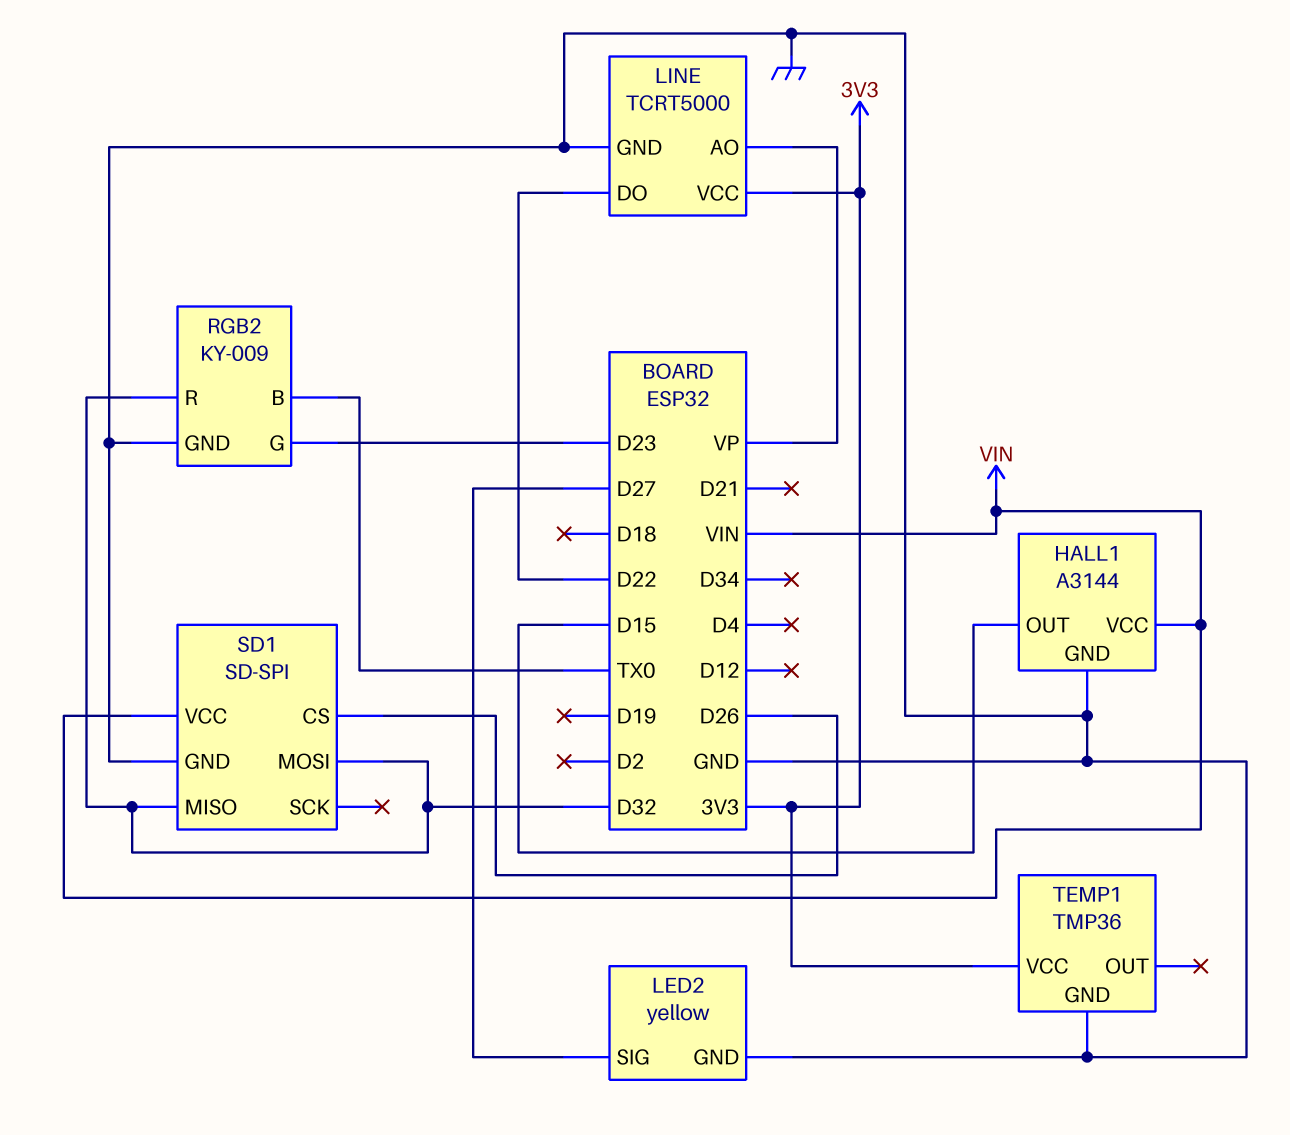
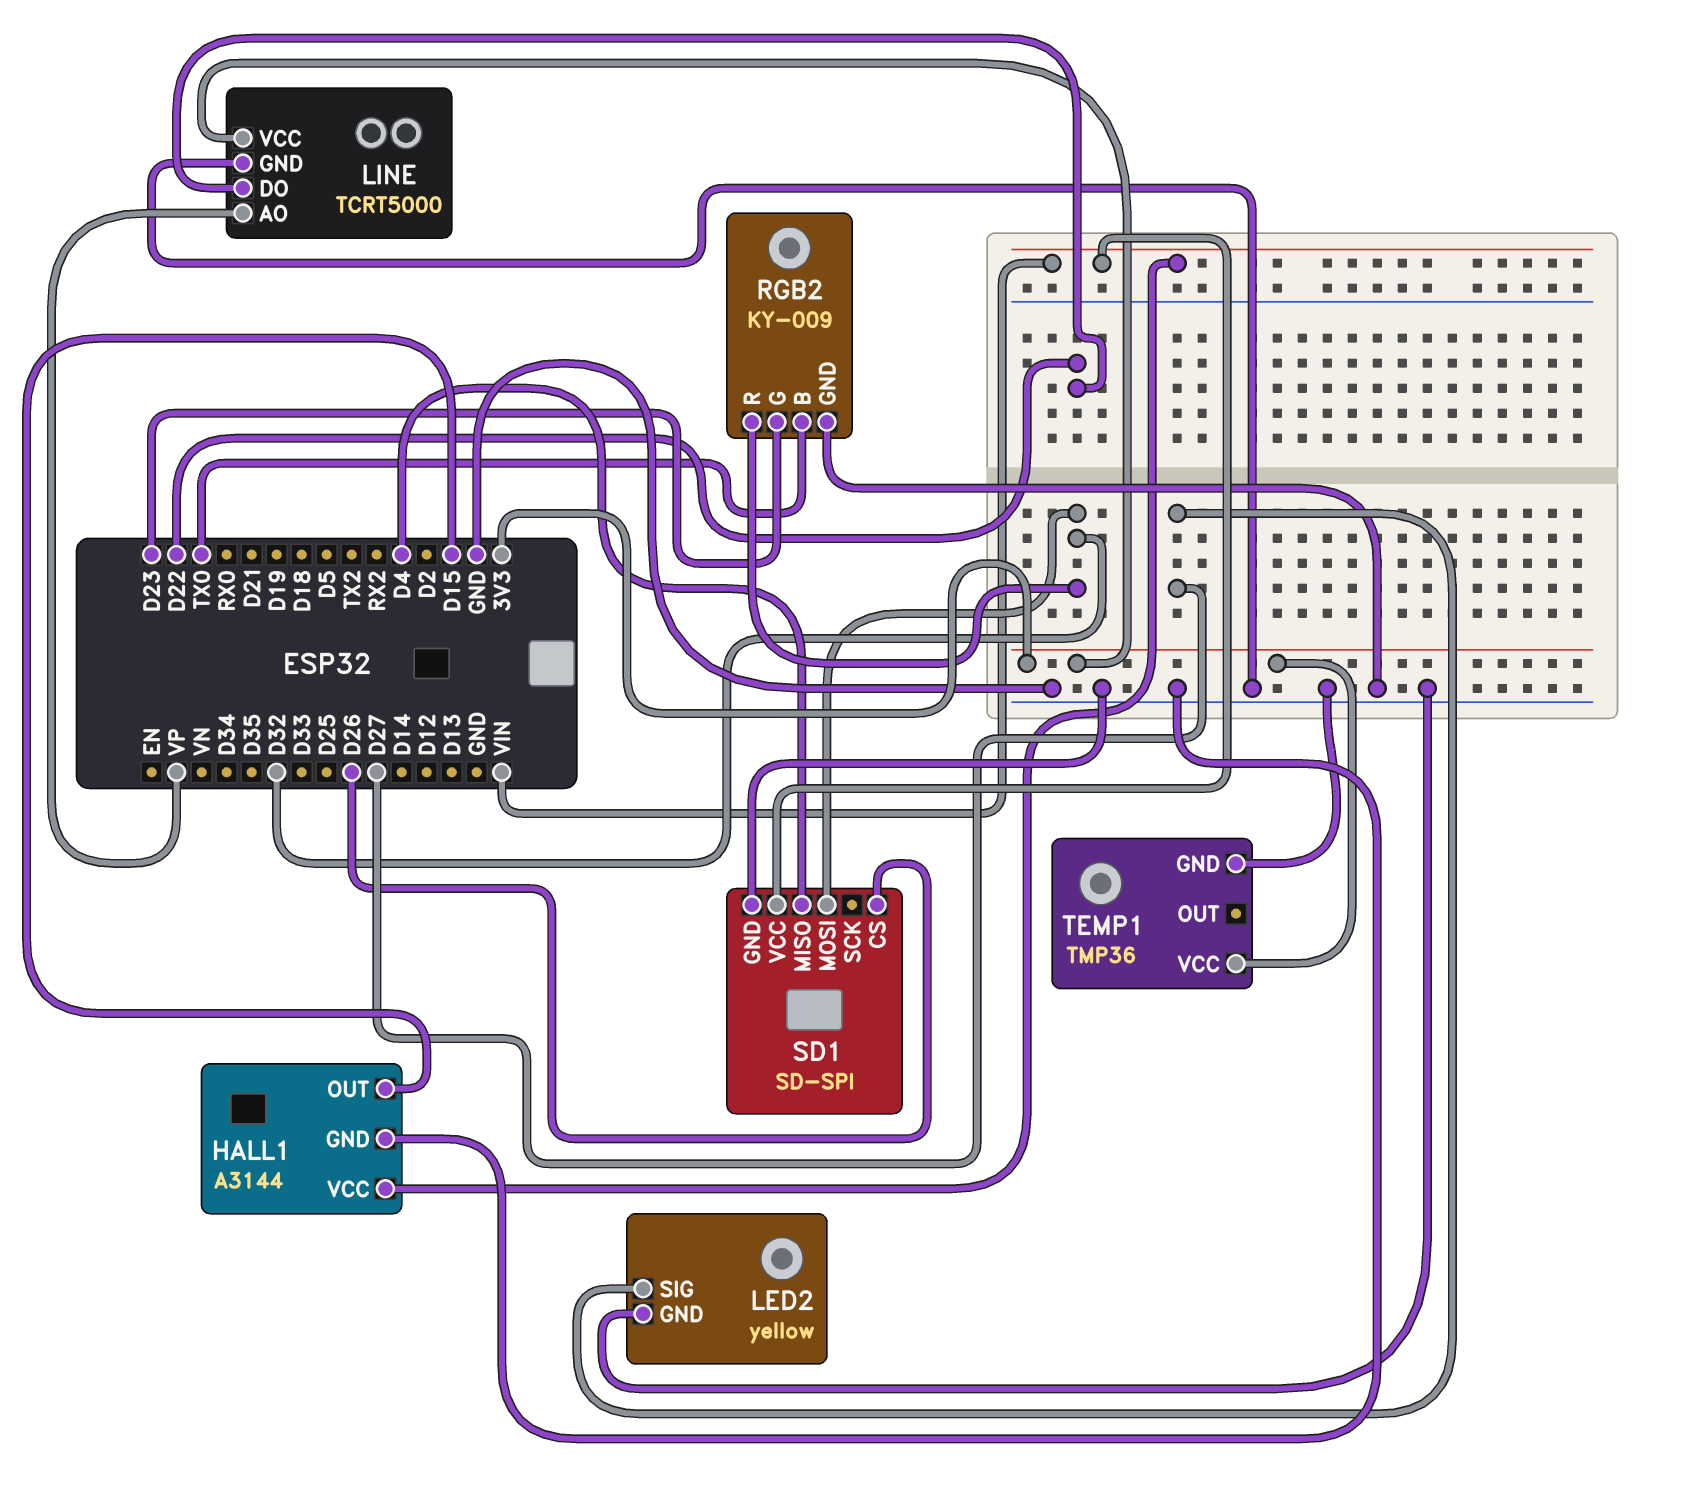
SD1 pin MISO: D32 -> D4

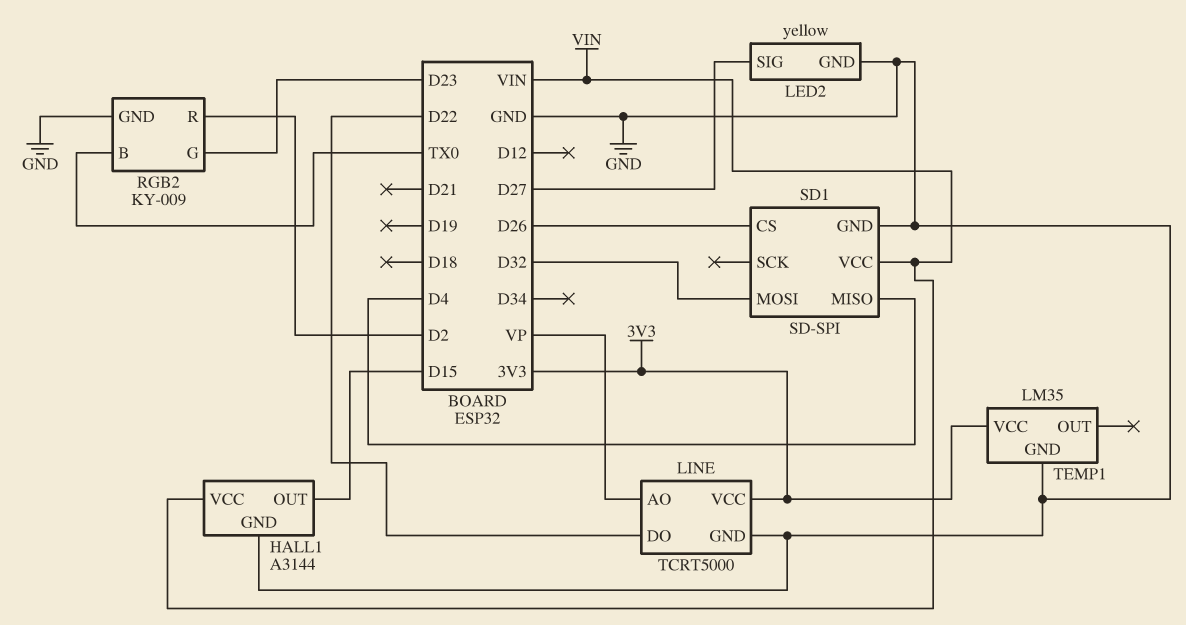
RGB2 pin R: D32 -> D2
TEMP1: TMP36 -> LM35

